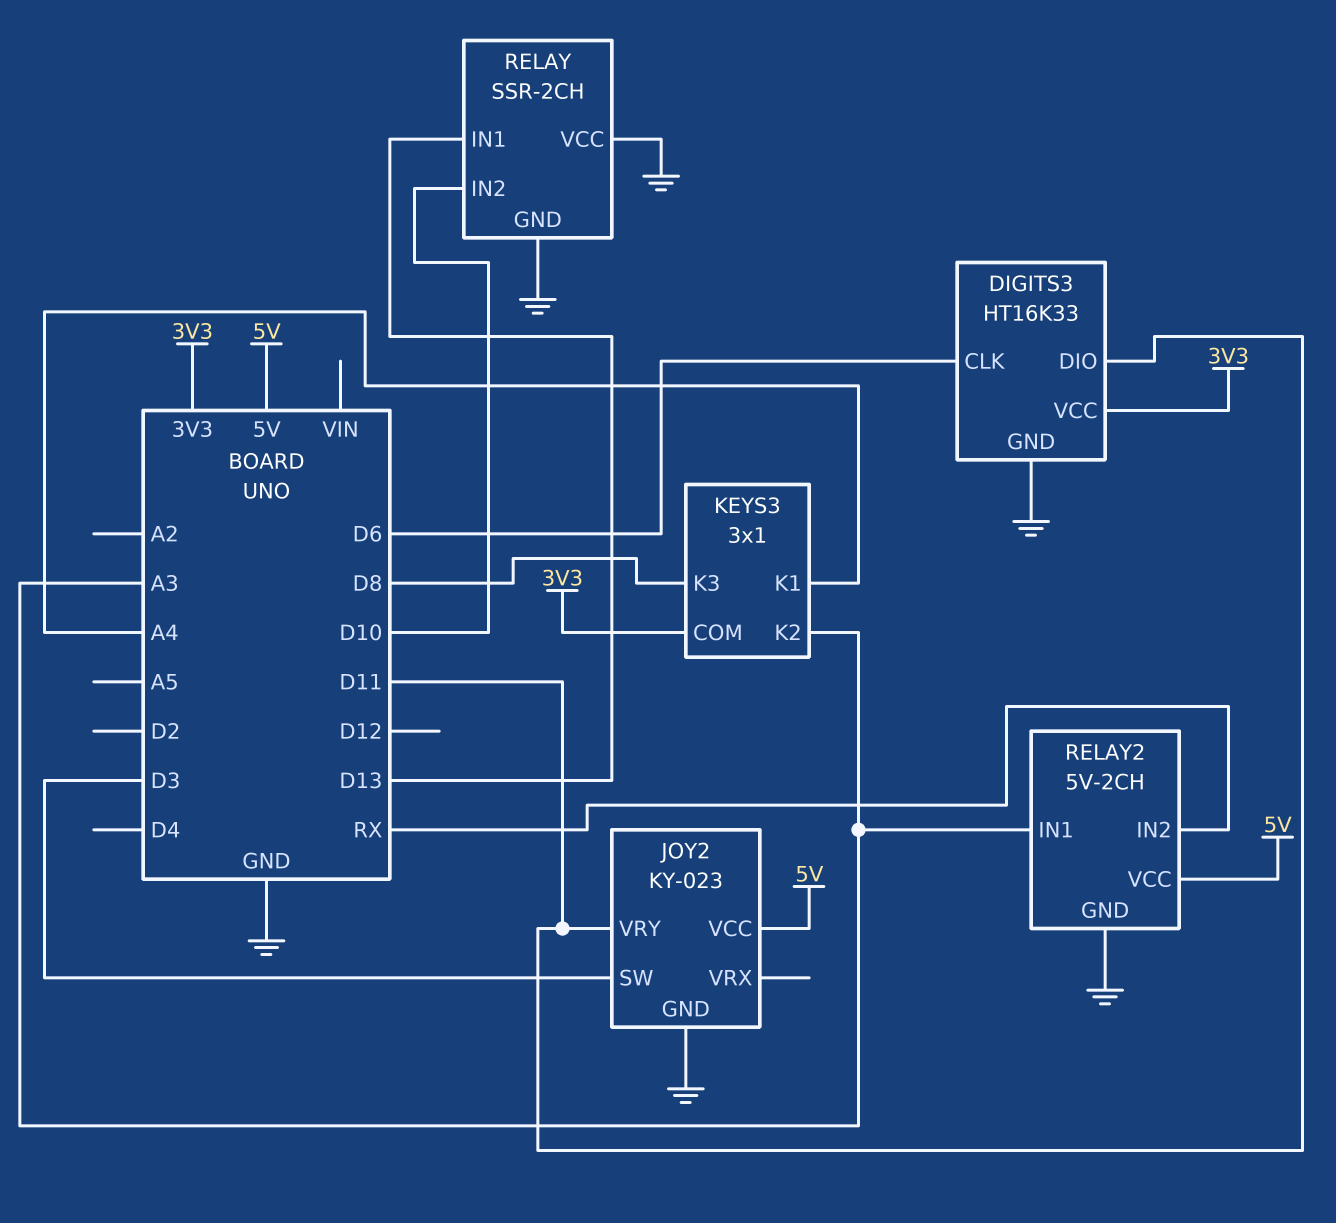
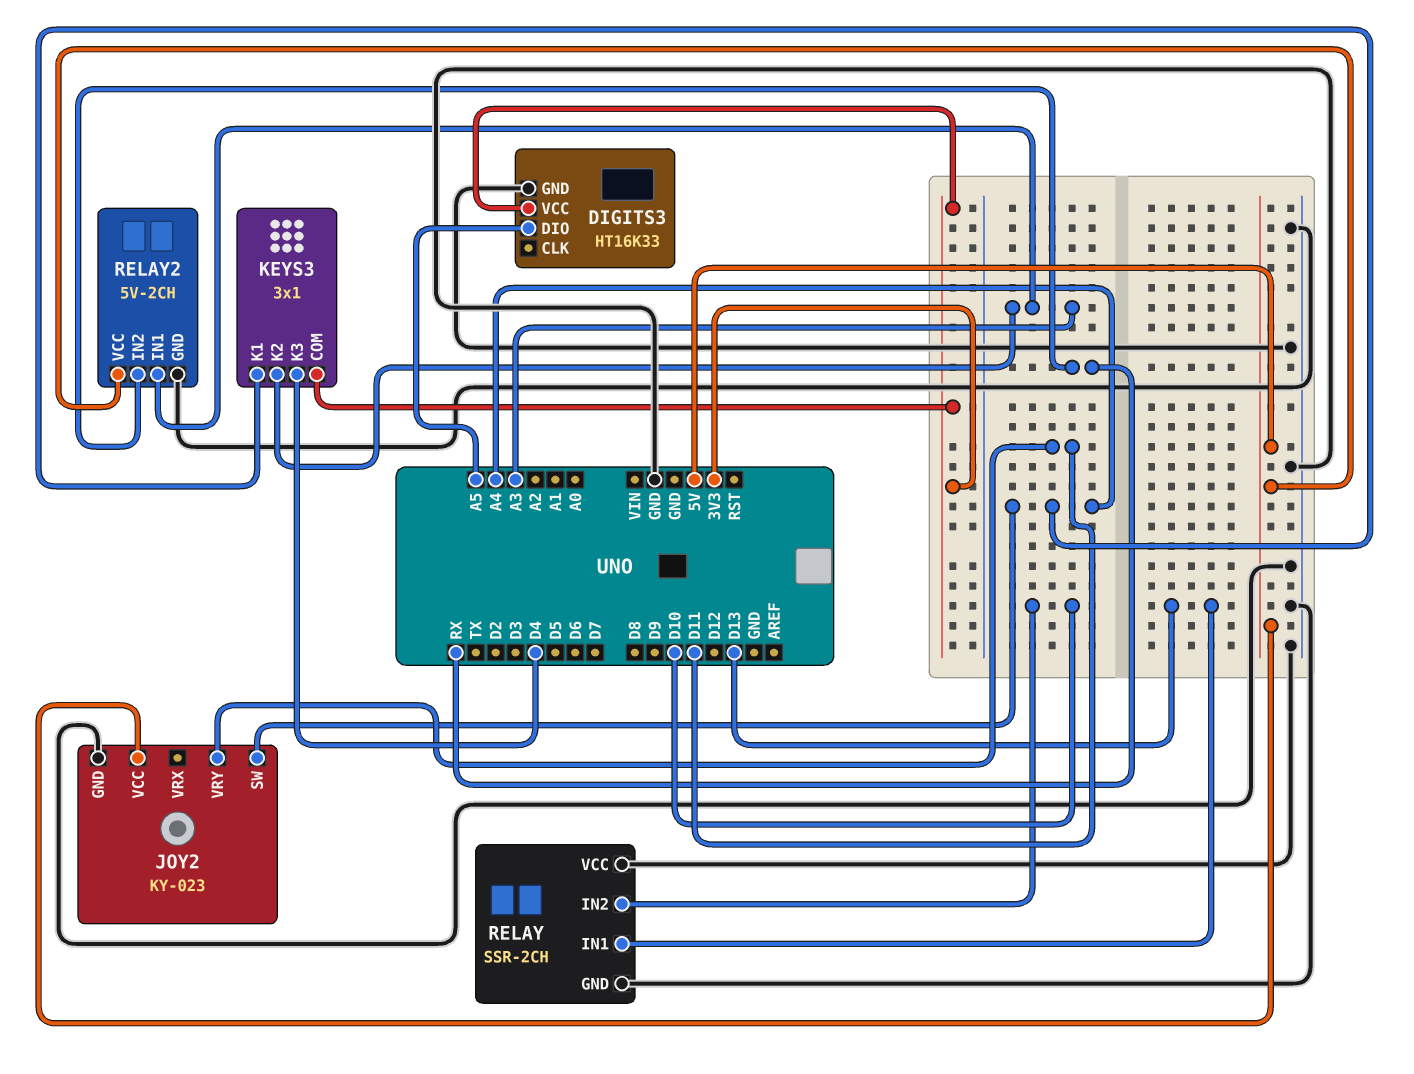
DIGITS3 pin CLK: D6 -> none
DIGITS3 pin DIO: D11 -> A5
JOY2 pin SW: D3 -> A4
KEYS3 pin K3: D8 -> D4

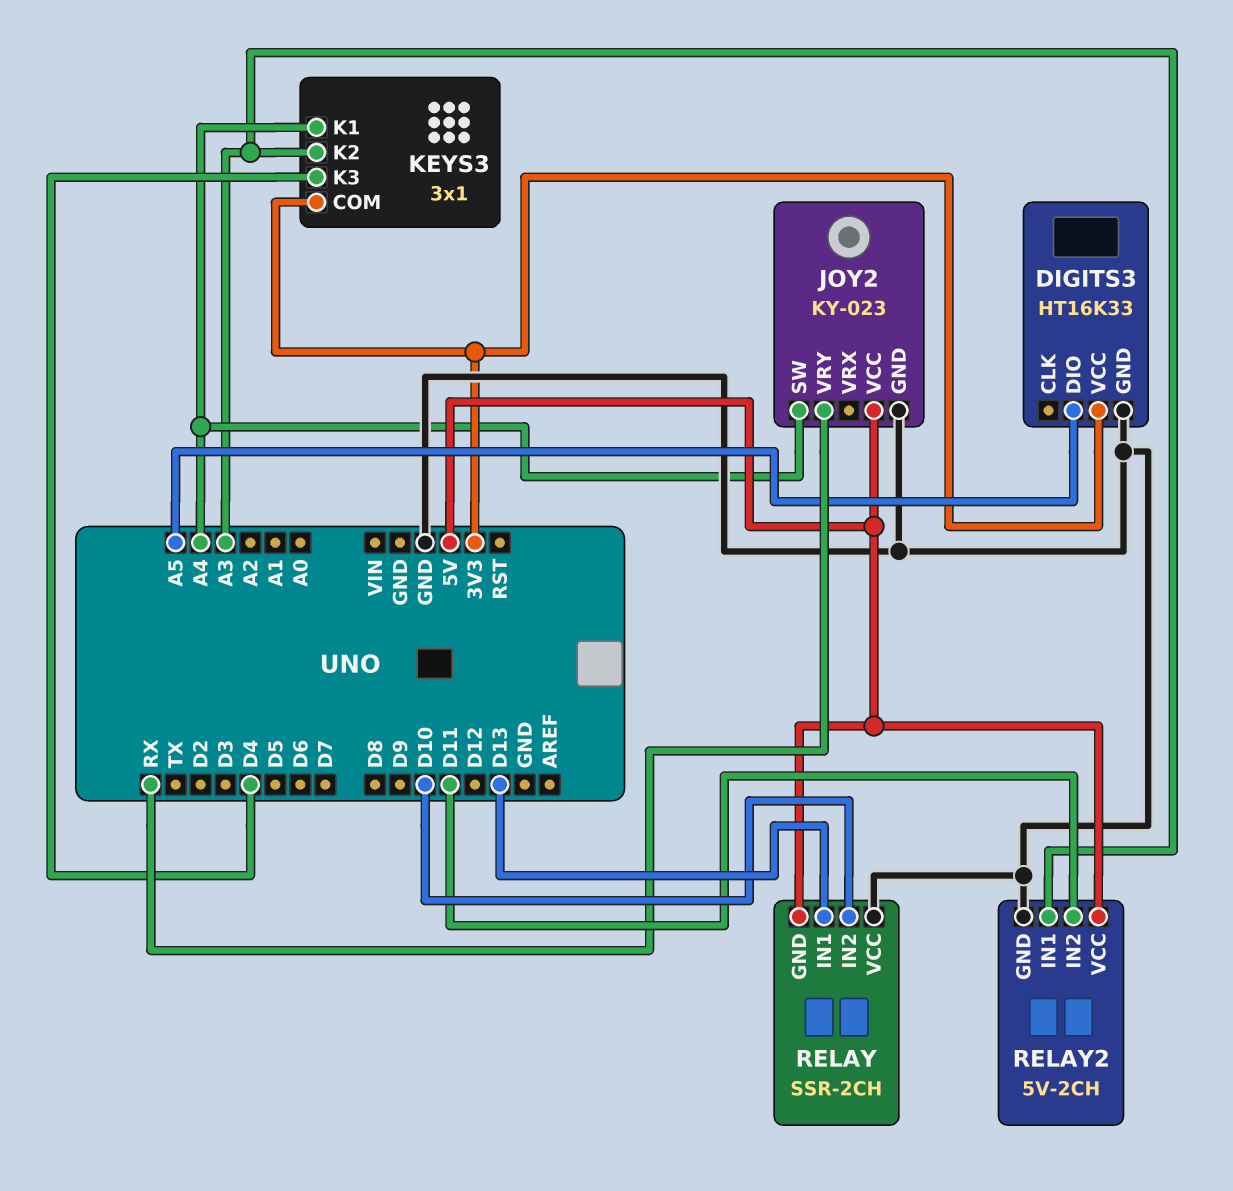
JOY2 pin VRY: D11 -> RX
RELAY pin GND: GND -> 5V
RELAY2 pin IN2: RX -> D11

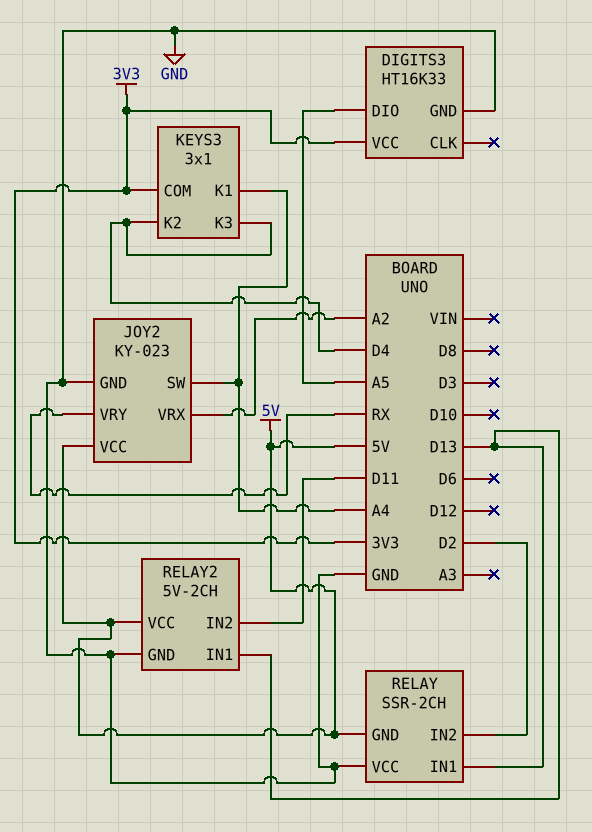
JOY2 pin VRX: none -> A2
KEYS3 pin K2: A3 -> D4
RELAY pin IN2: D10 -> D2
RELAY2 pin IN1: A3 -> D13

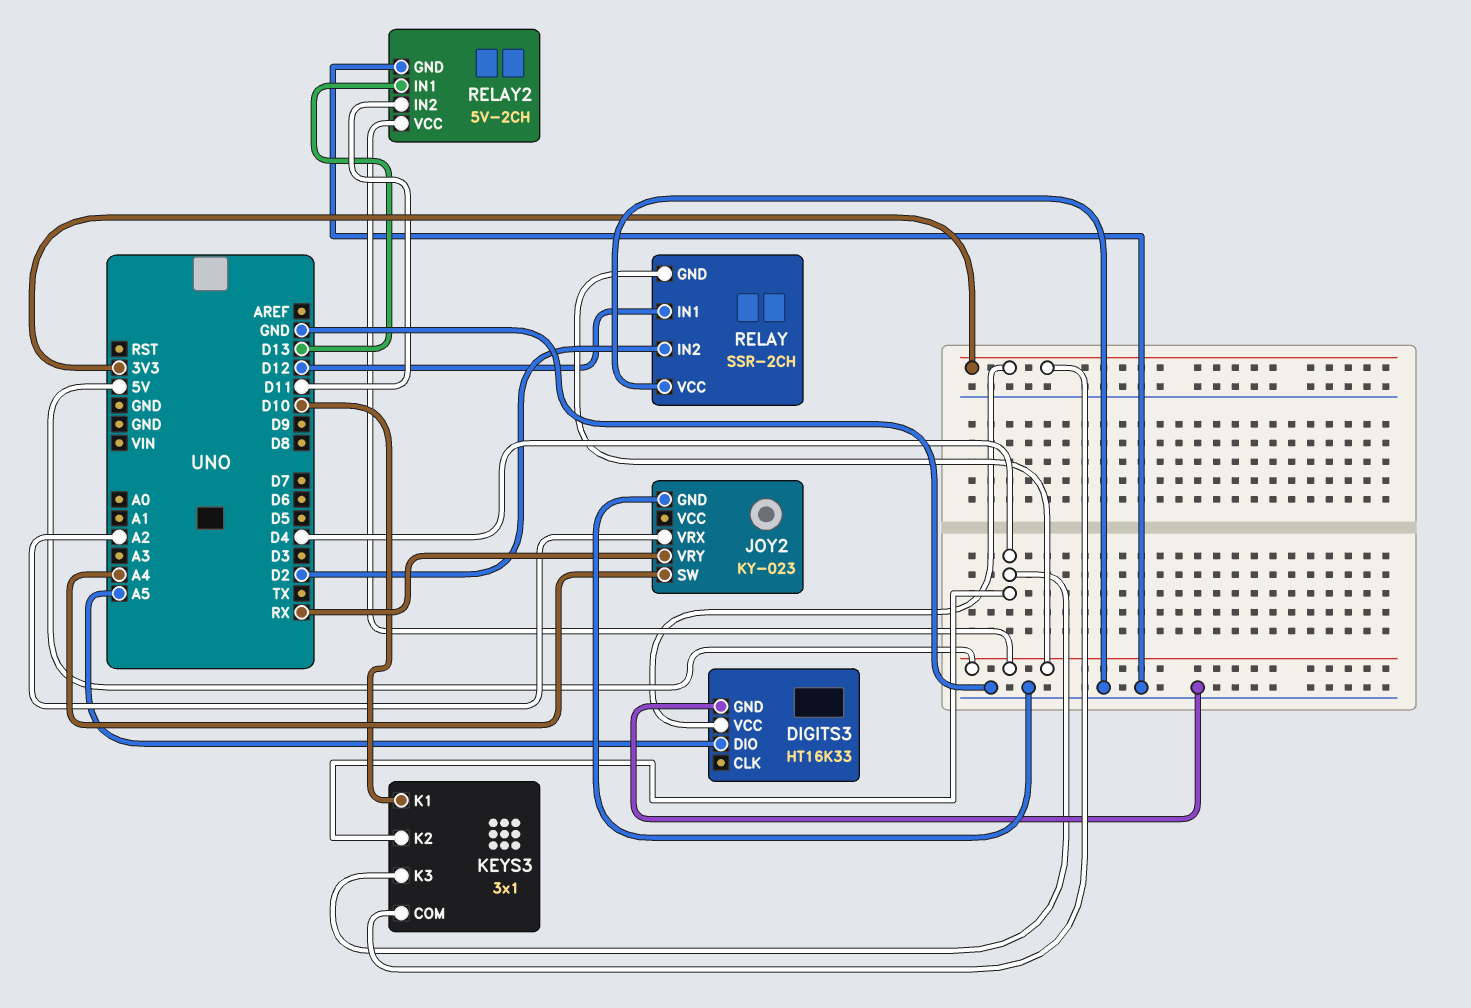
JOY2 pin VCC: 5V -> none
KEYS3 pin K1: A4 -> D10
RELAY pin IN1: D13 -> D12

